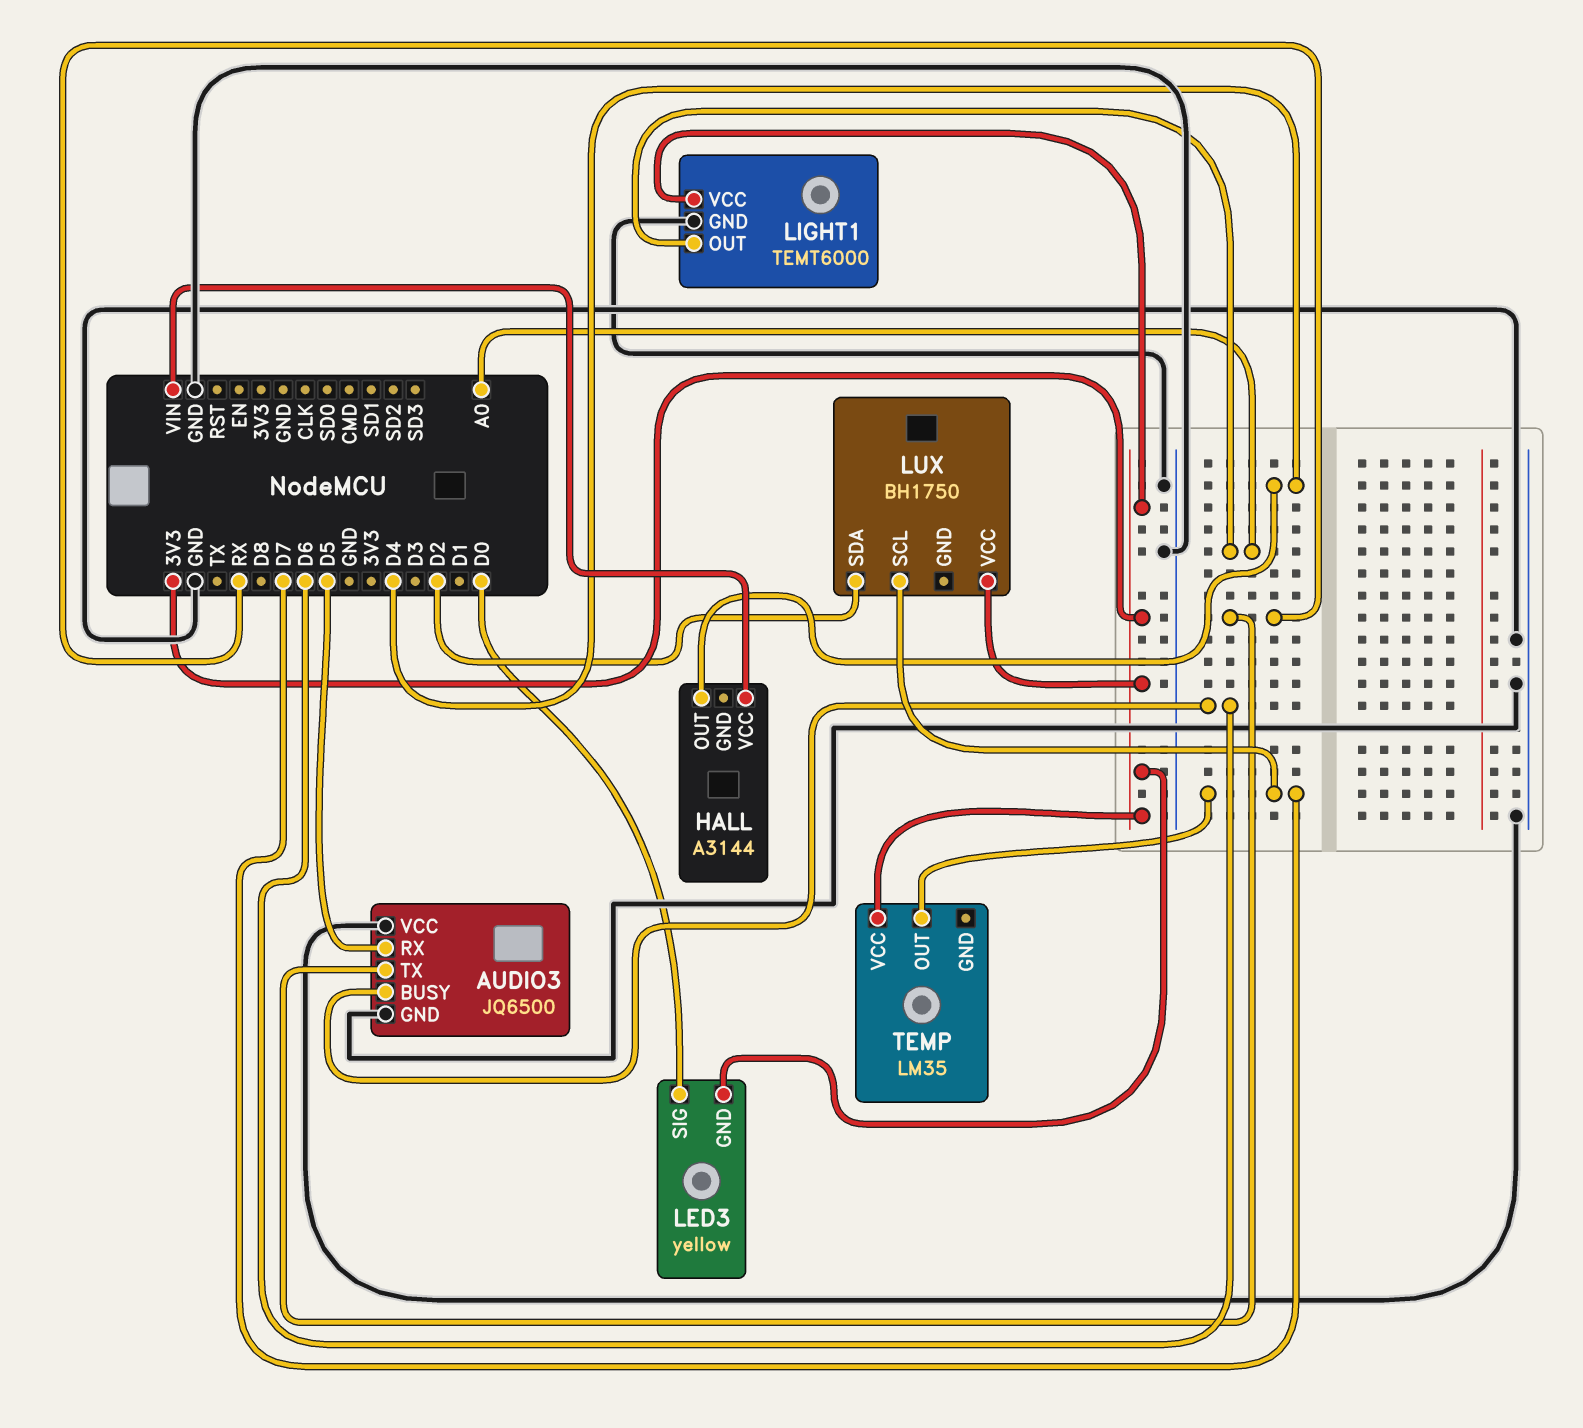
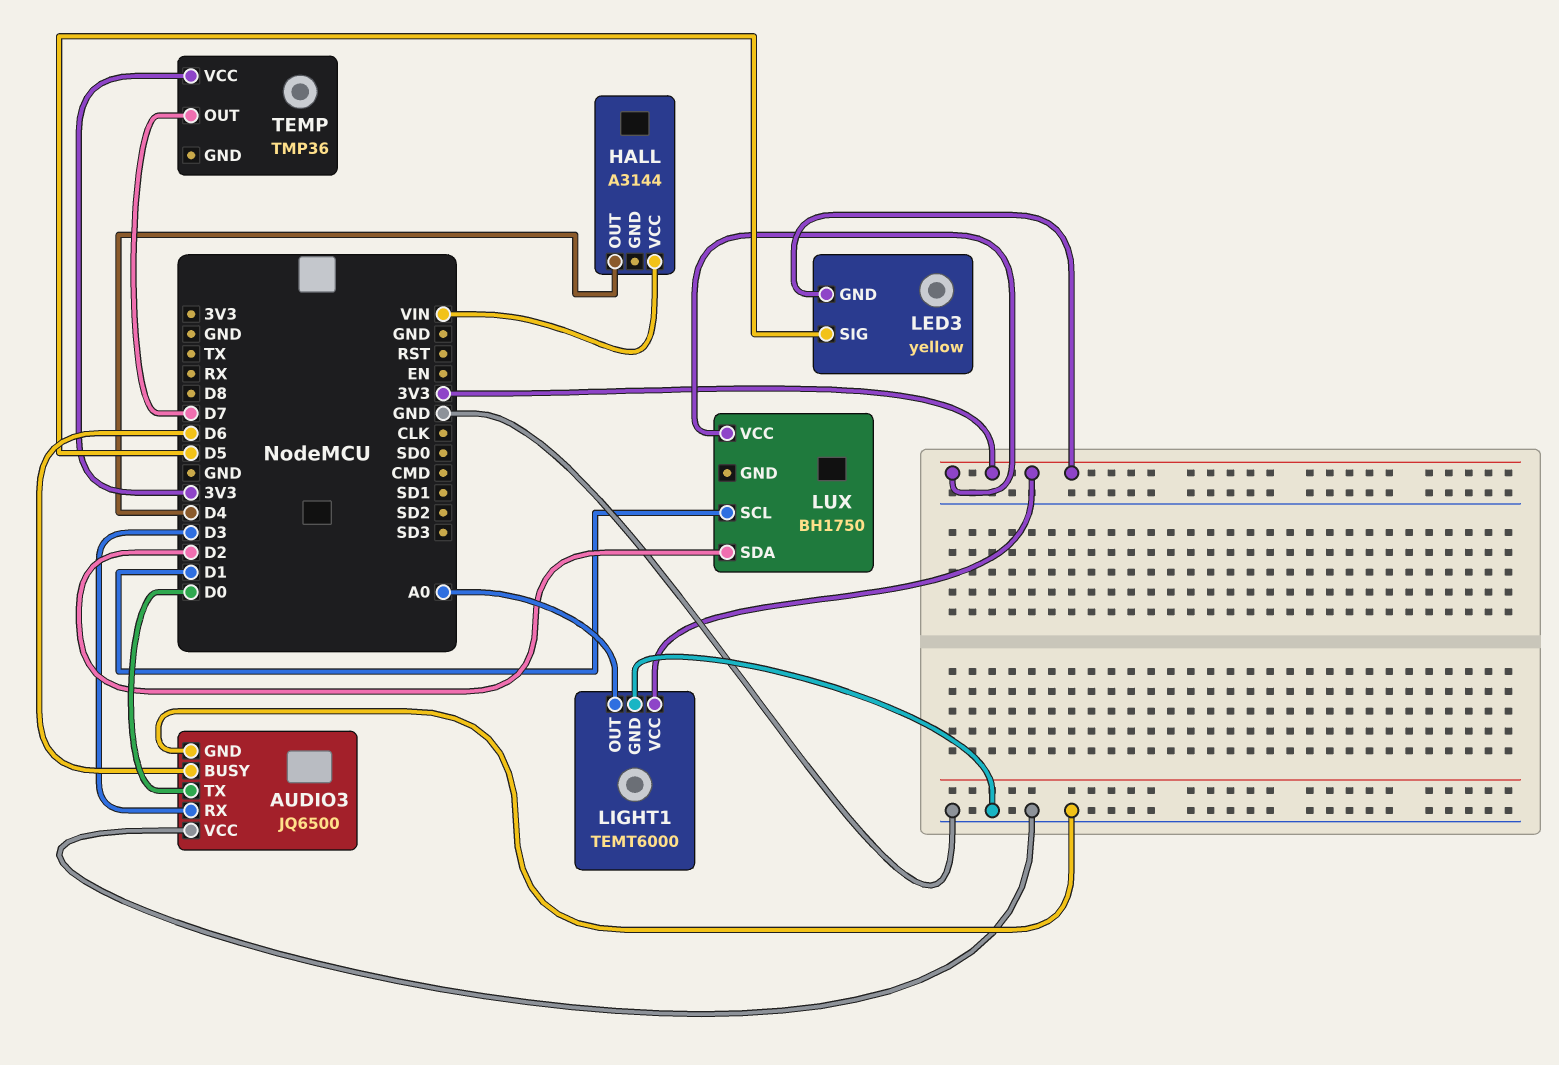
AUDIO3 pin RX: D5 -> D3
AUDIO3 pin TX: RX -> D0
LED3 pin SIG: D0 -> D5
LUX pin SCL: D7 -> D1
TEMP: LM35 -> TMP36

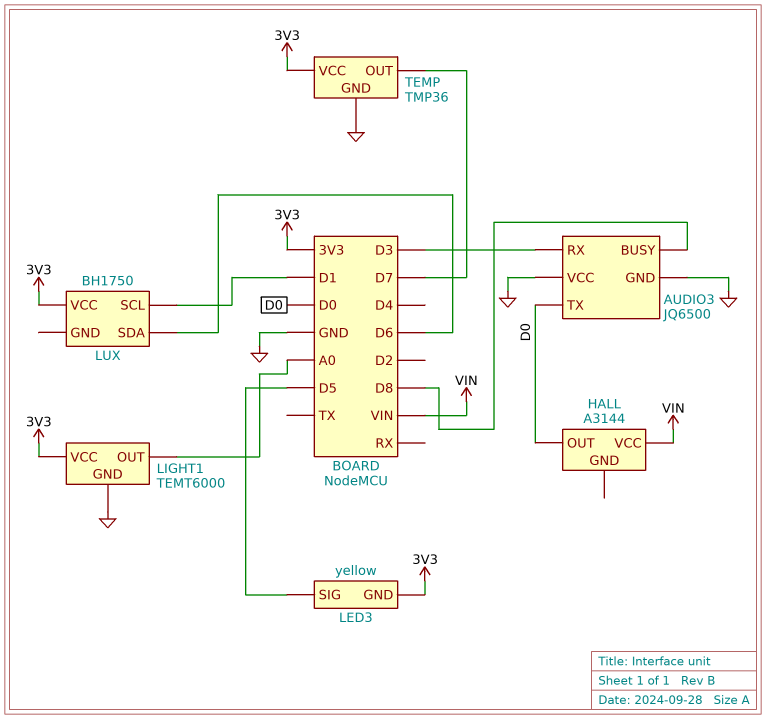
AUDIO3 pin BUSY: D6 -> D8
HALL pin OUT: D4 -> D0
LUX pin SDA: D2 -> D6
TEMP pin GND: none -> GND

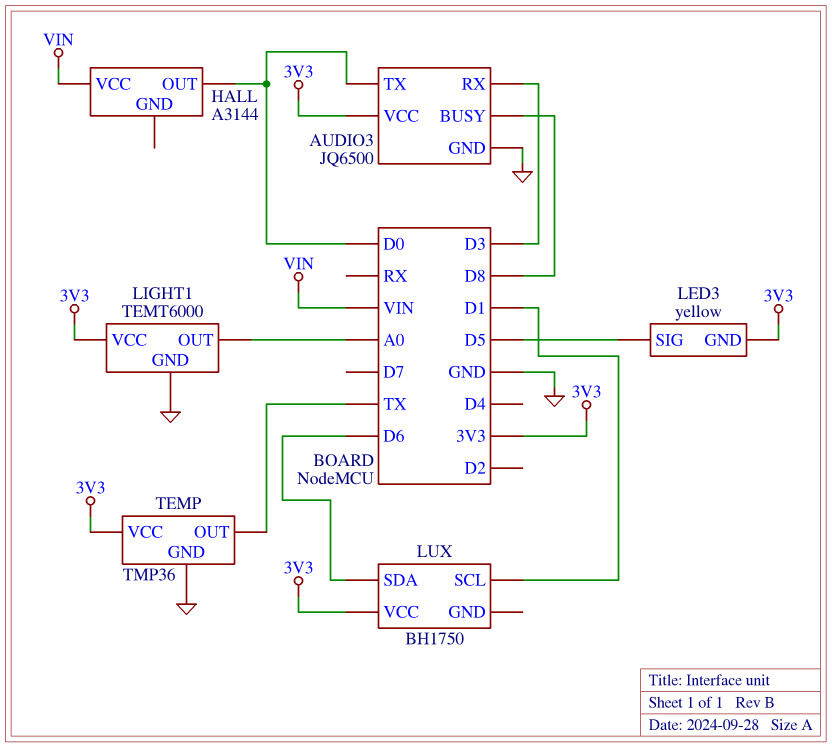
AUDIO3 pin VCC: GND -> 3V3
TEMP pin OUT: D7 -> TX

